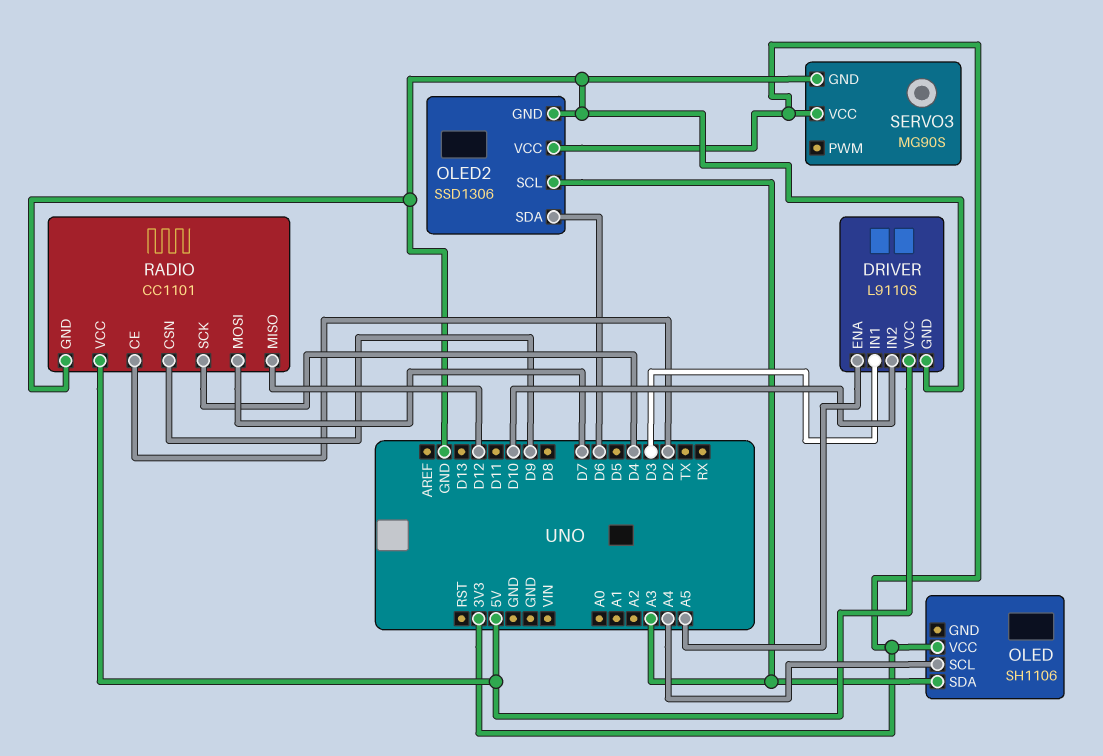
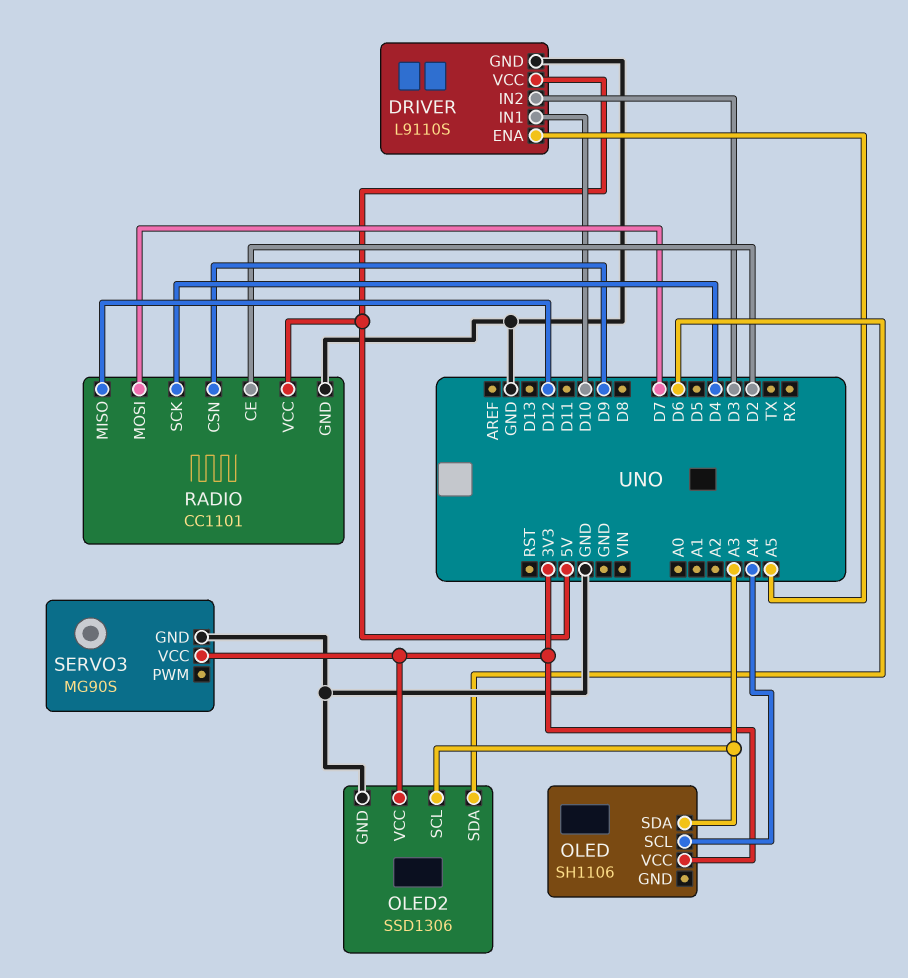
DRIVER pin IN1: D3 -> D10
DRIVER pin IN2: D10 -> D3

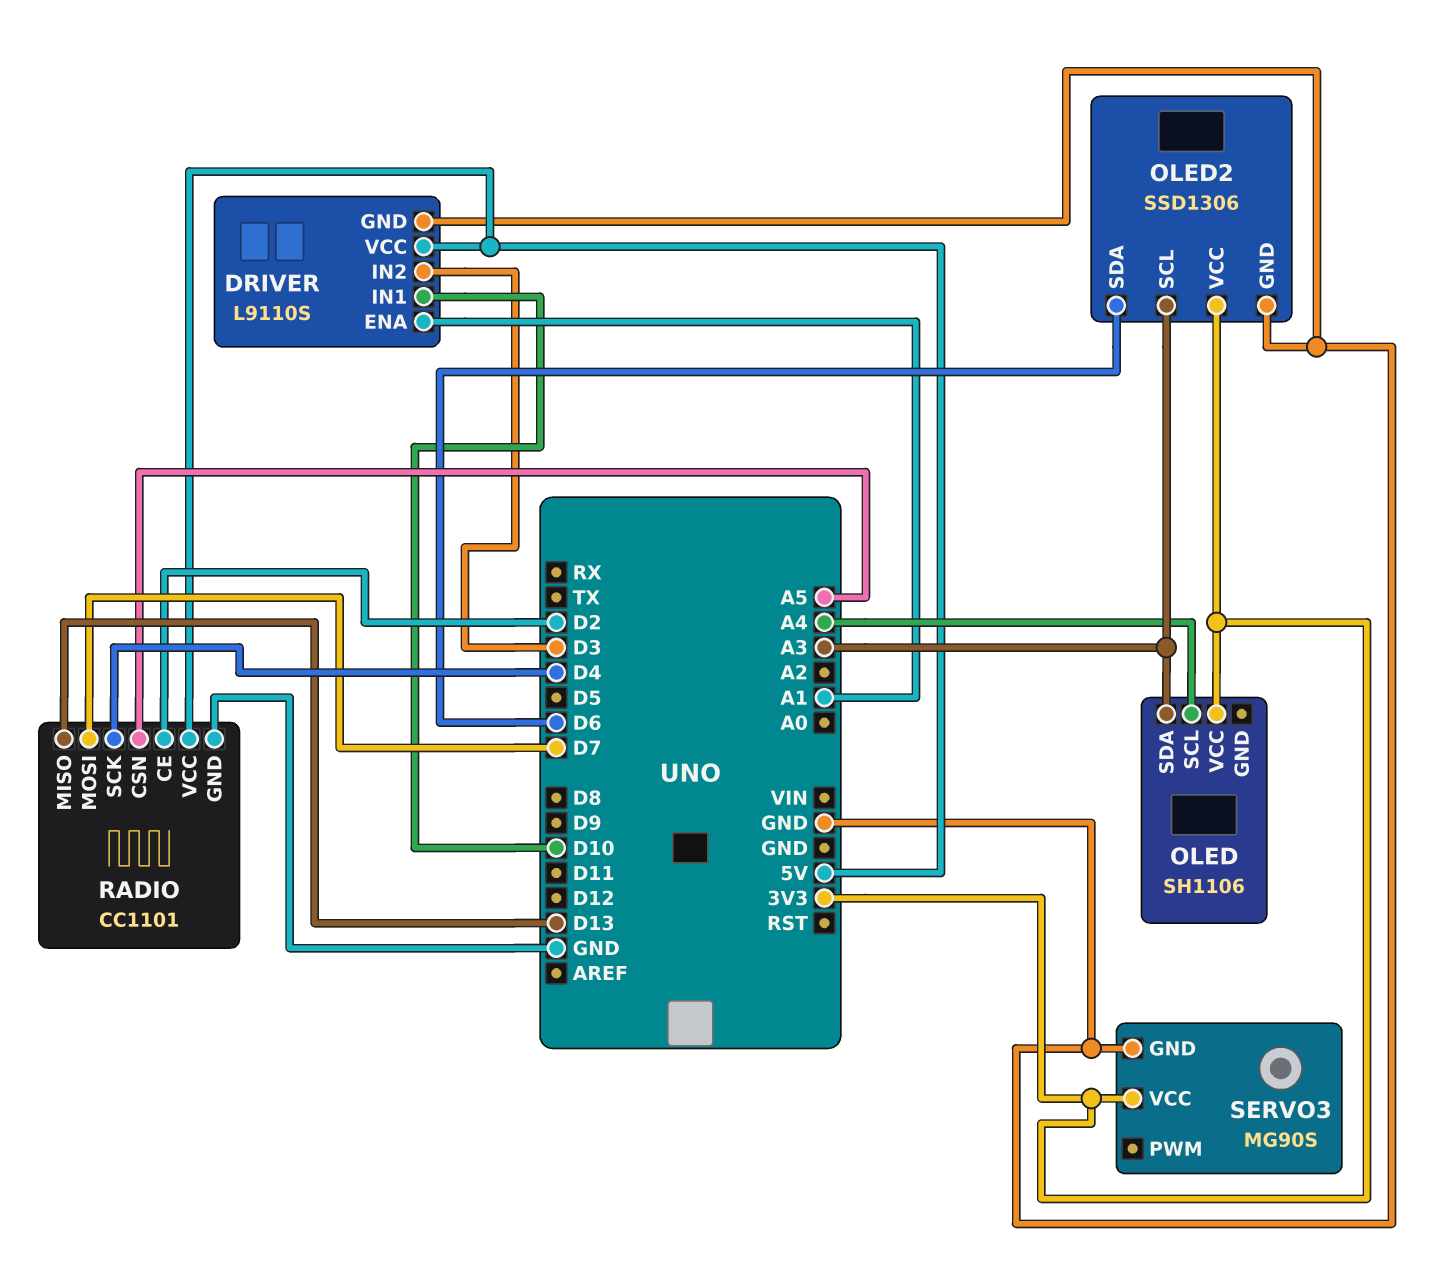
DRIVER pin ENA: A5 -> A1
RADIO pin CSN: D9 -> A5
RADIO pin MISO: D12 -> D13

